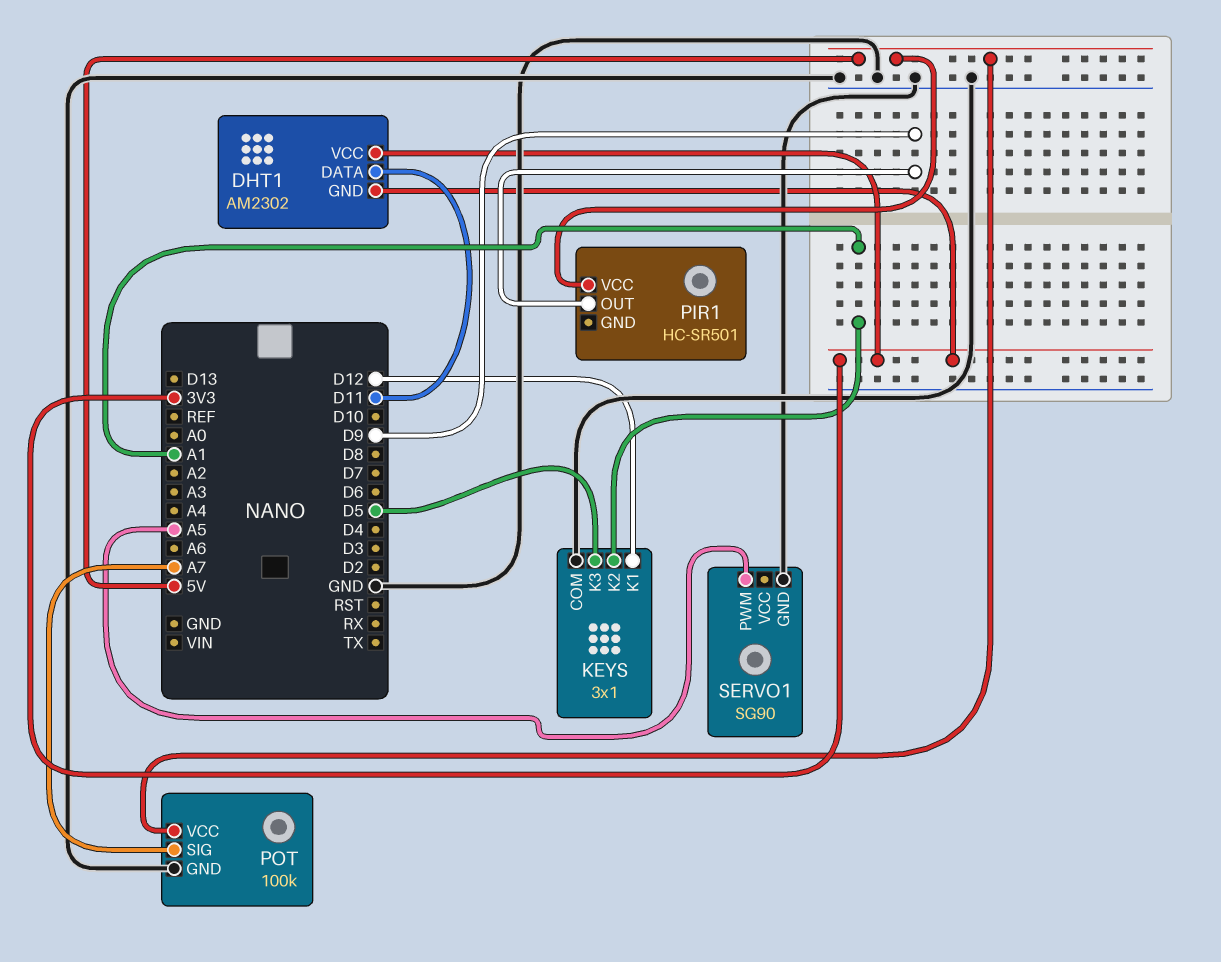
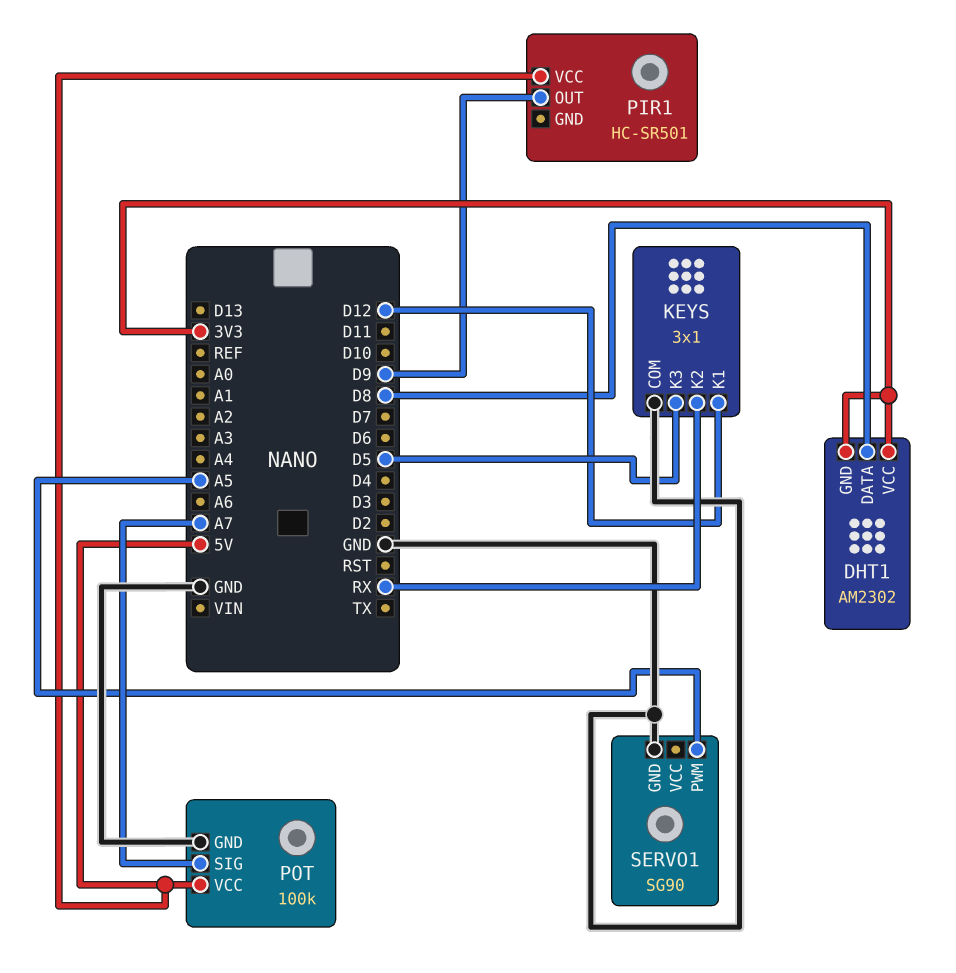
DHT1 pin DATA: D11 -> D8
KEYS pin K2: A1 -> RX

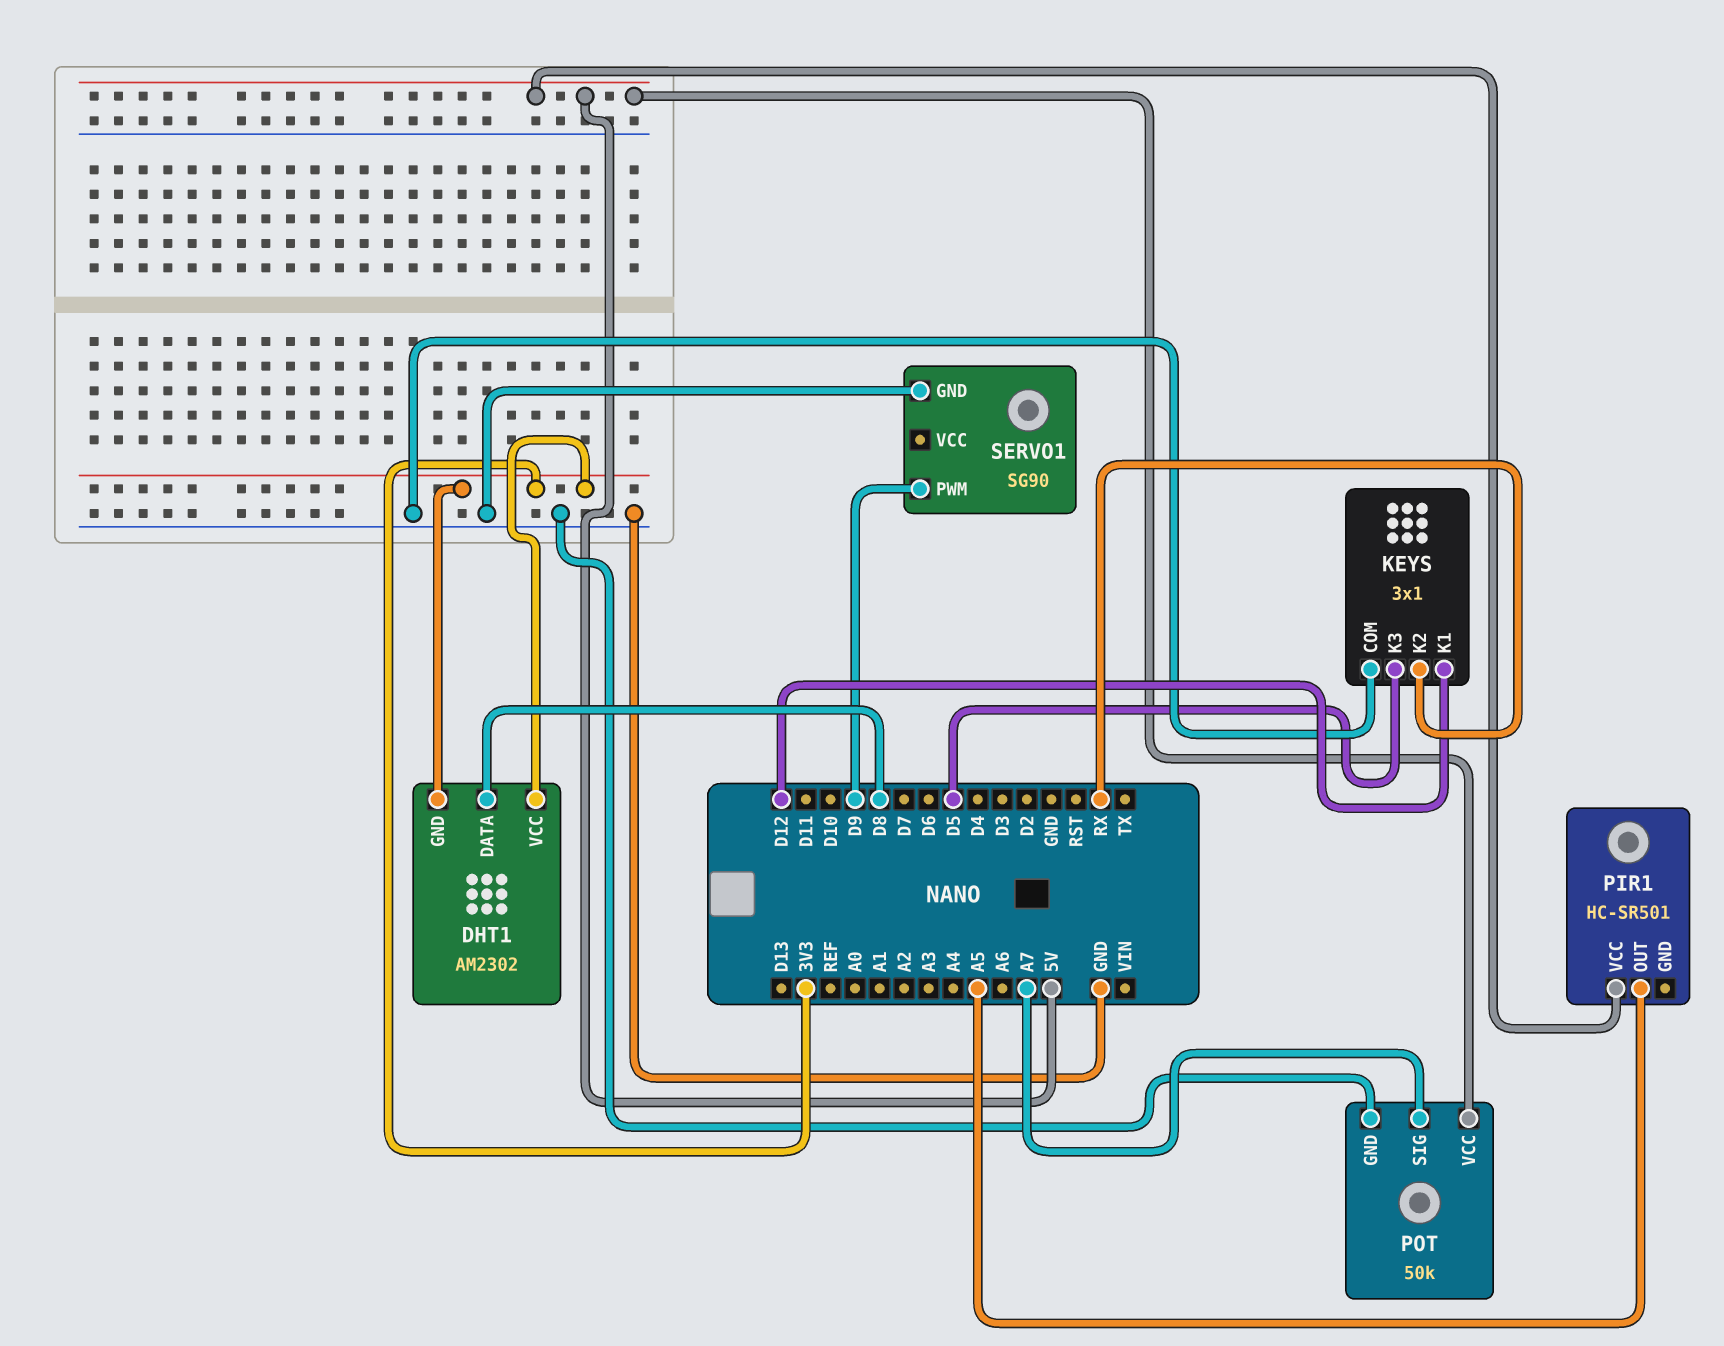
PIR1 pin OUT: D9 -> A5
POT: 100k -> 50k
SERVO1 pin PWM: A5 -> D9

